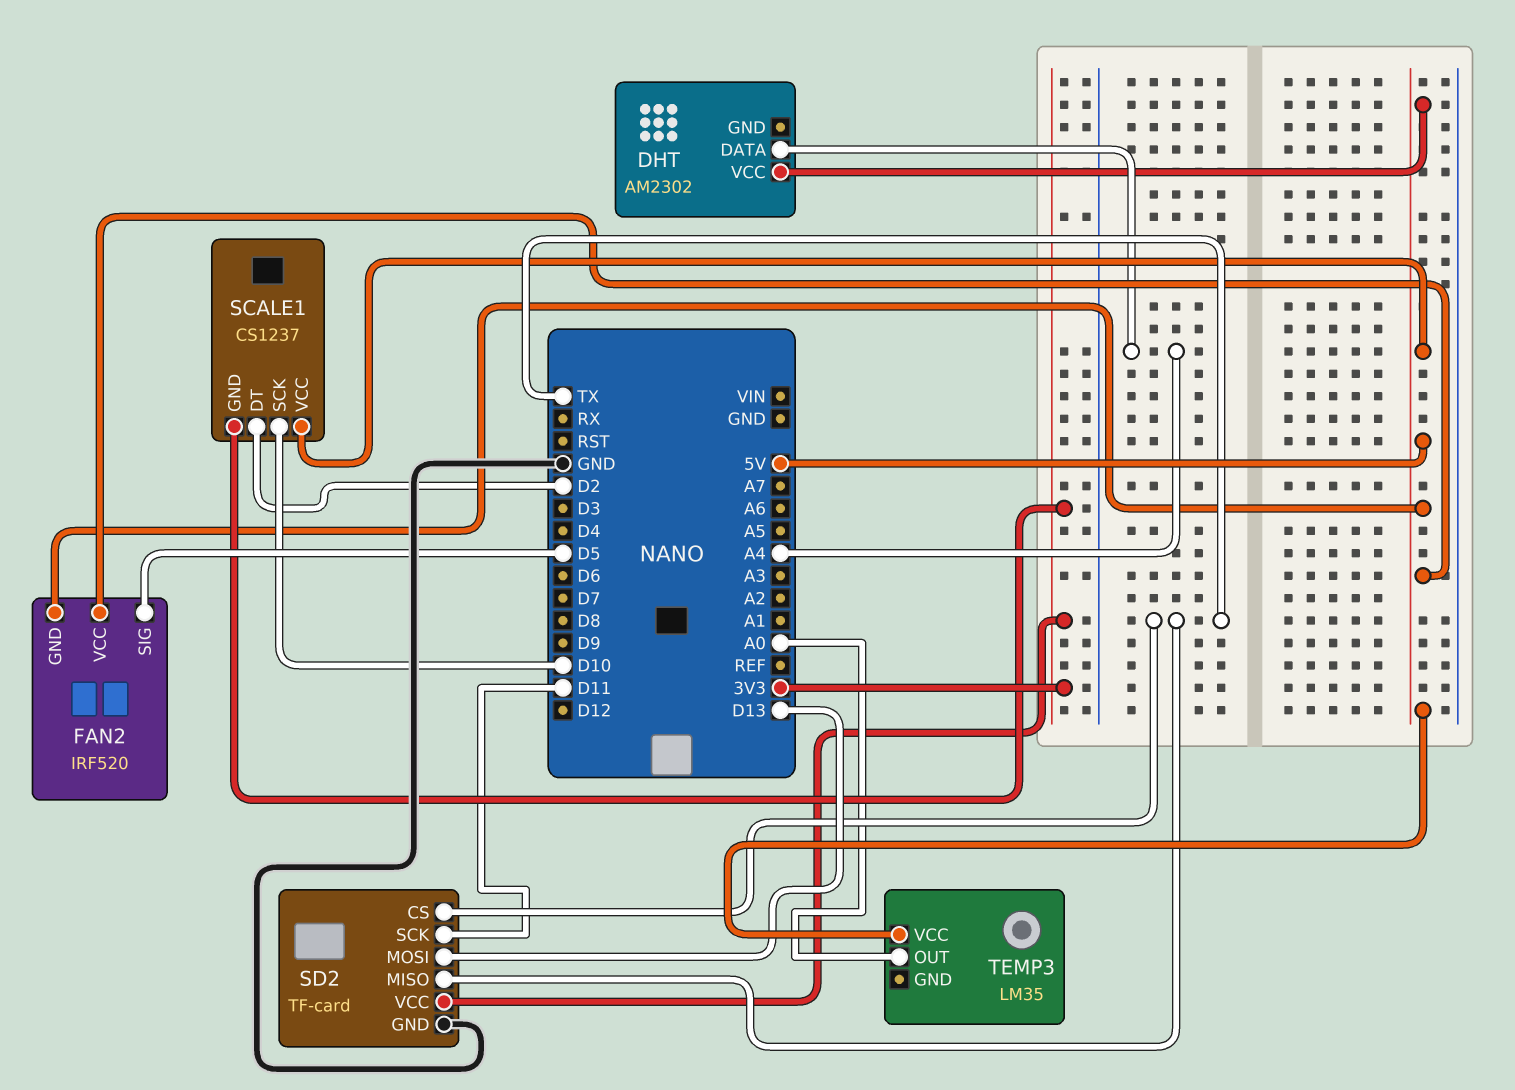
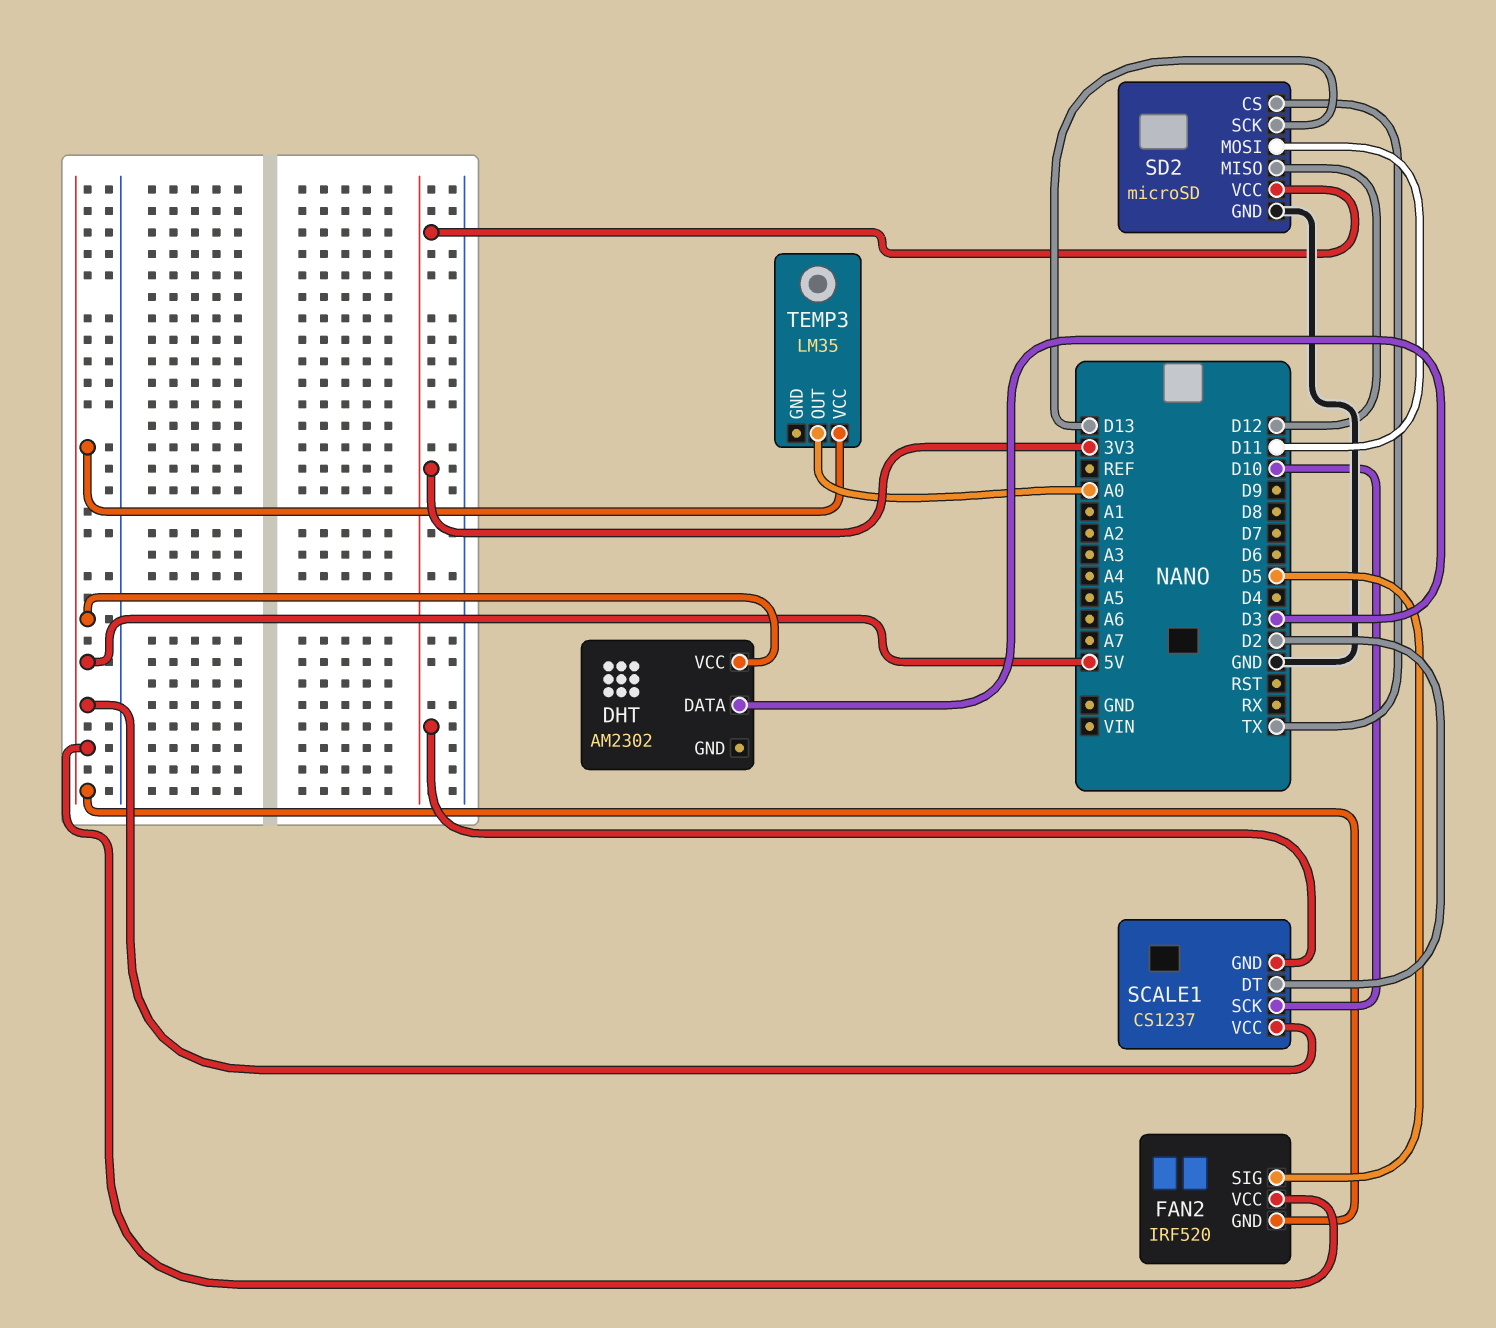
DHT pin DATA: A4 -> D3
SD2: TF-card -> microSD
SD2 pin MISO: TX -> D12
SD2 pin MOSI: D13 -> D11
SD2 pin SCK: D11 -> D13

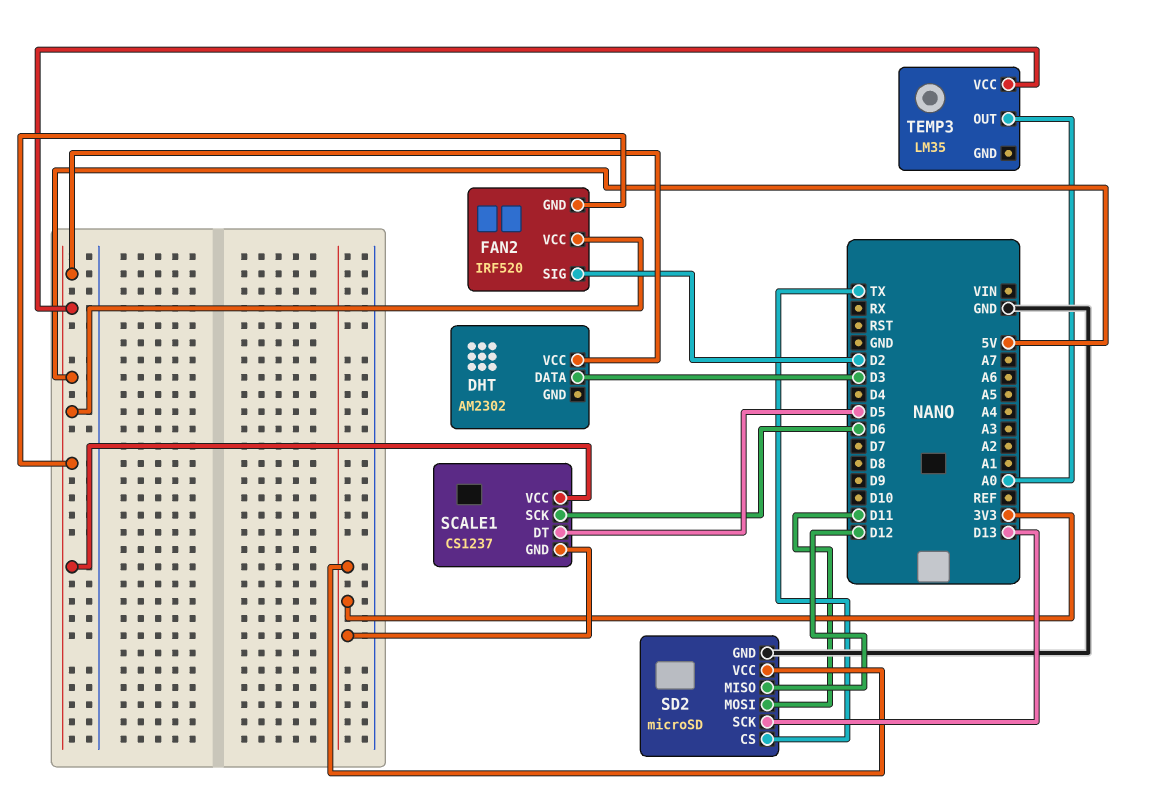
FAN2 pin SIG: D5 -> D2
SCALE1 pin DT: D2 -> D5
SCALE1 pin SCK: D10 -> D6

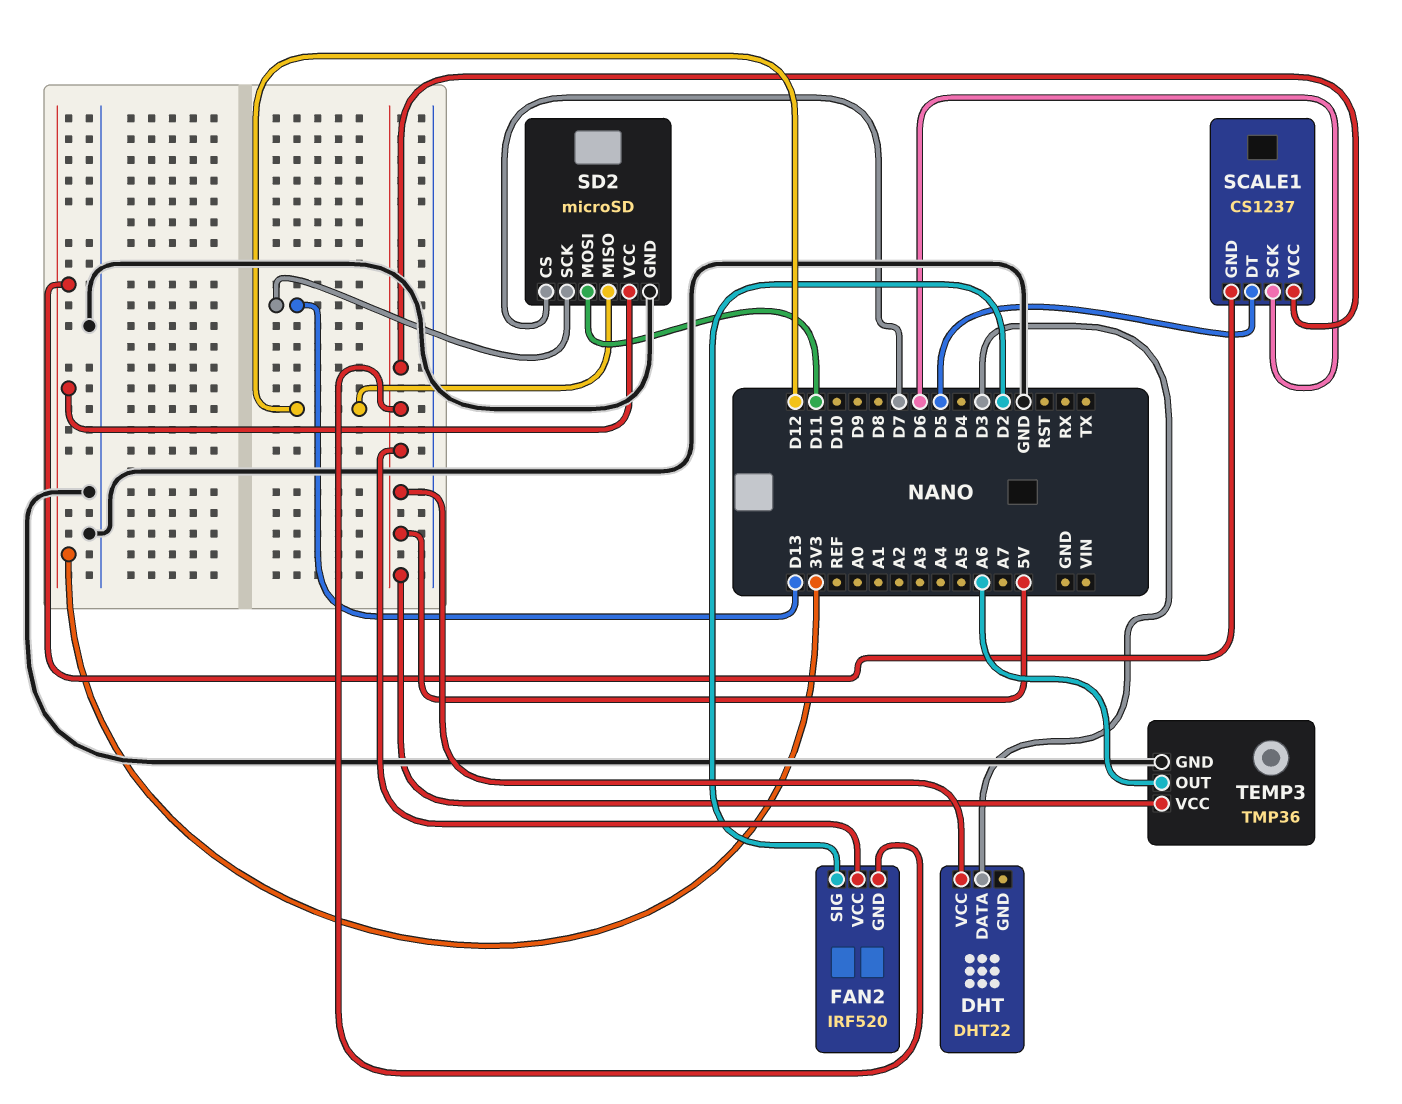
DHT: AM2302 -> DHT22
SD2 pin CS: TX -> D7
TEMP3: LM35 -> TMP36
TEMP3 pin GND: none -> GND
TEMP3 pin OUT: A0 -> A6

